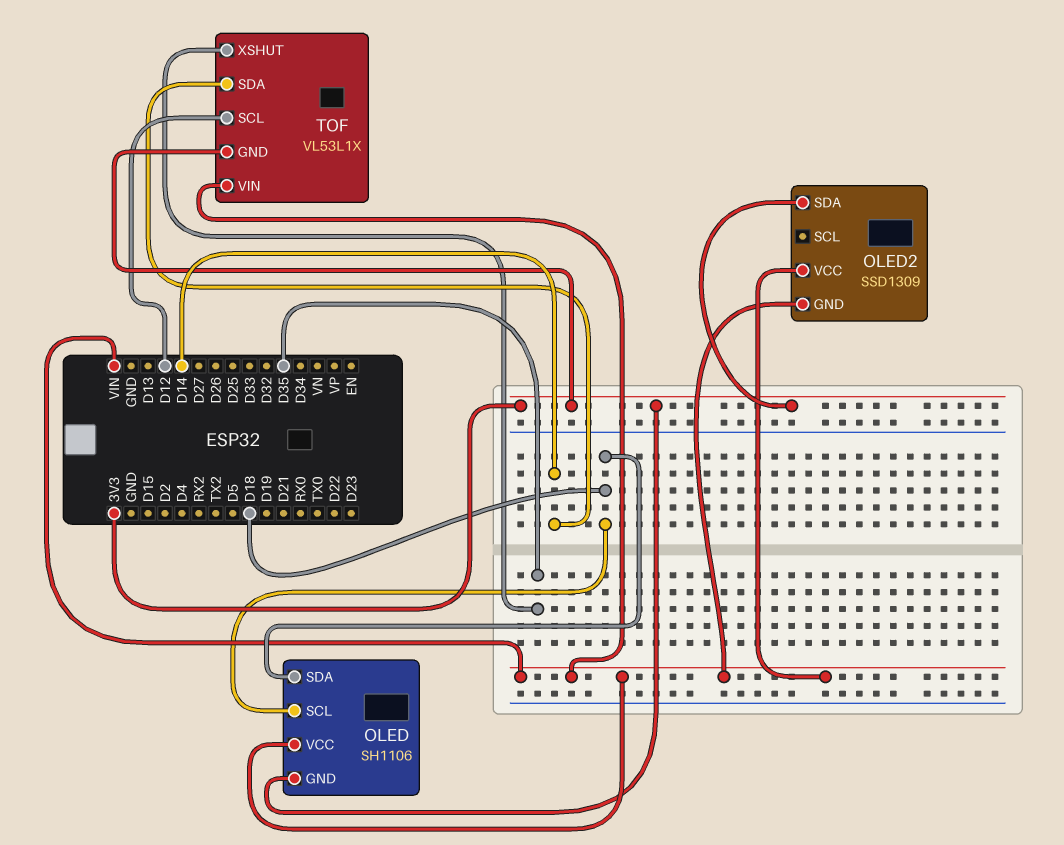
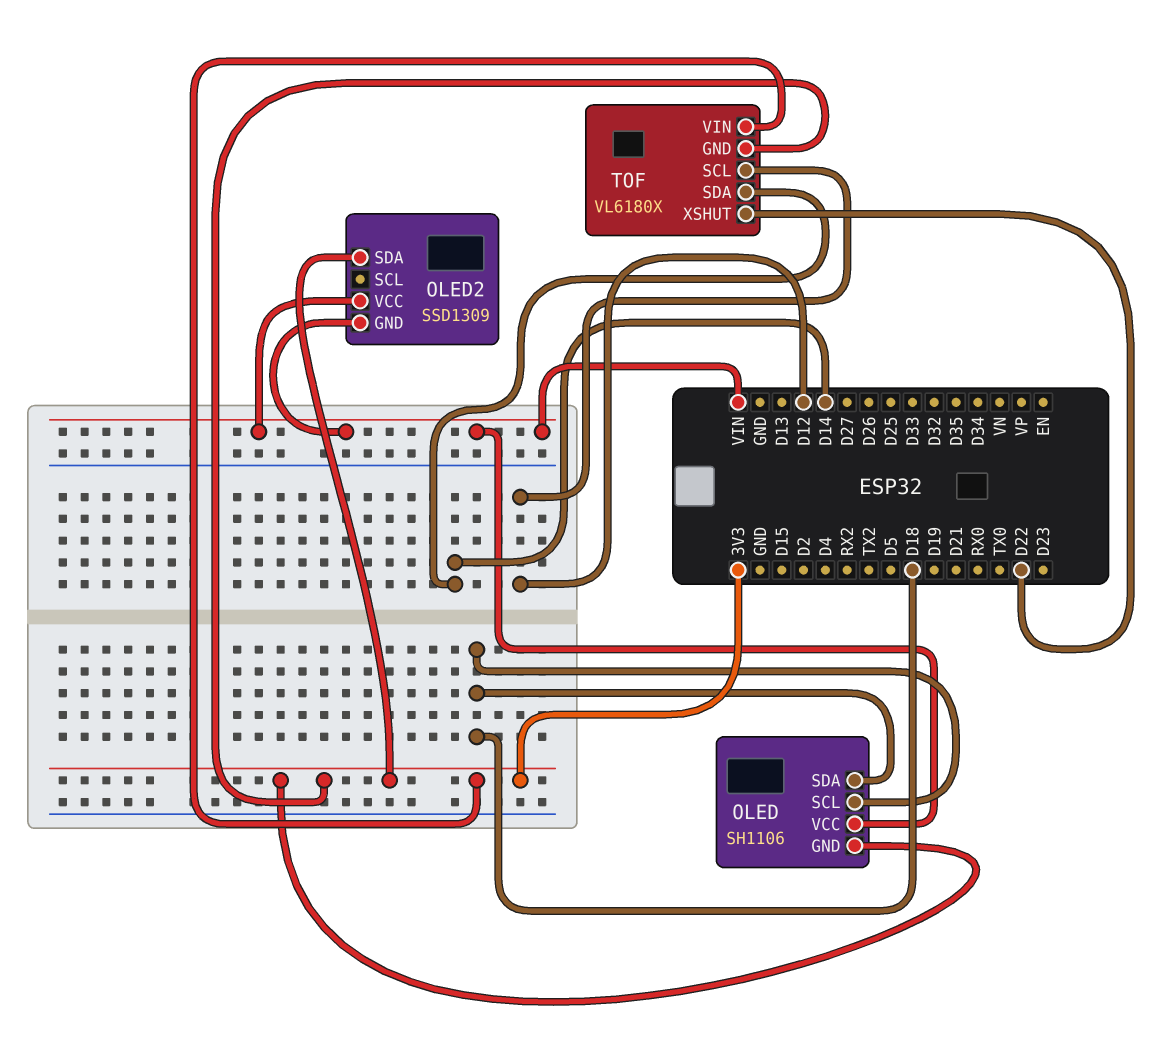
TOF: VL53L1X -> VL6180X
TOF pin VIN: VIN -> 3V3
TOF pin XSHUT: D35 -> D22

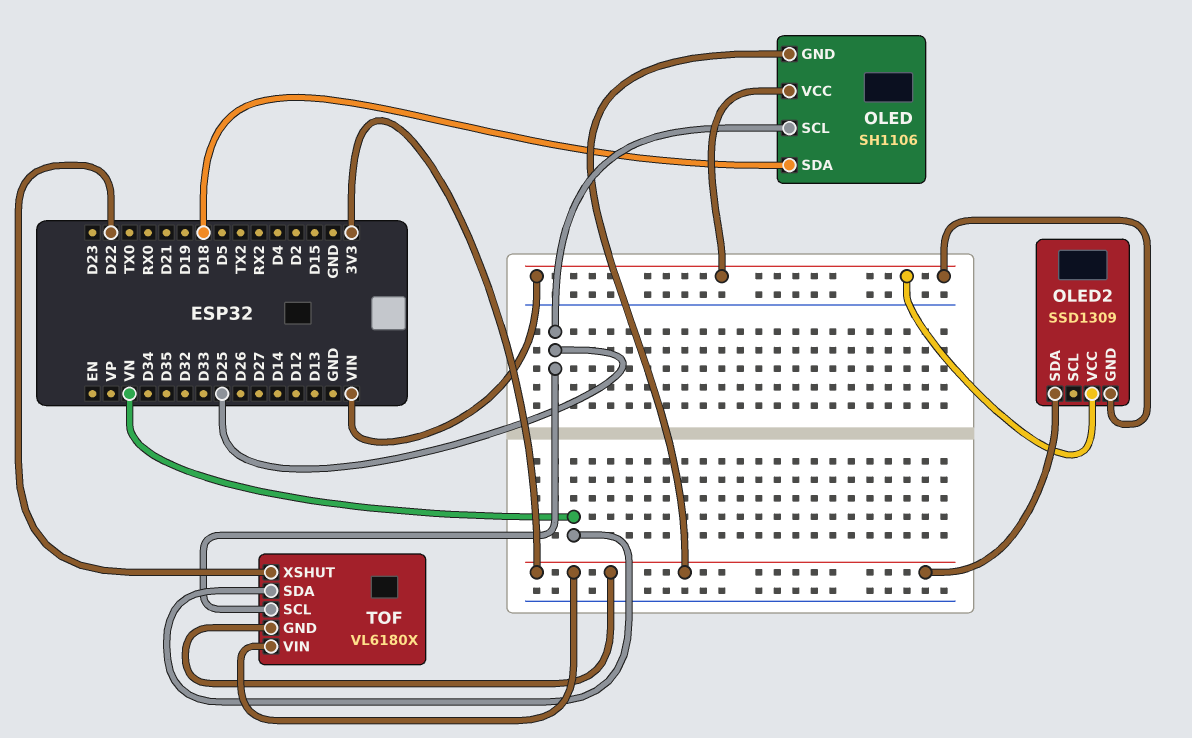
OLED pin SCL: D18 -> D25
TOF pin SCL: D12 -> D25
TOF pin SDA: D14 -> VN

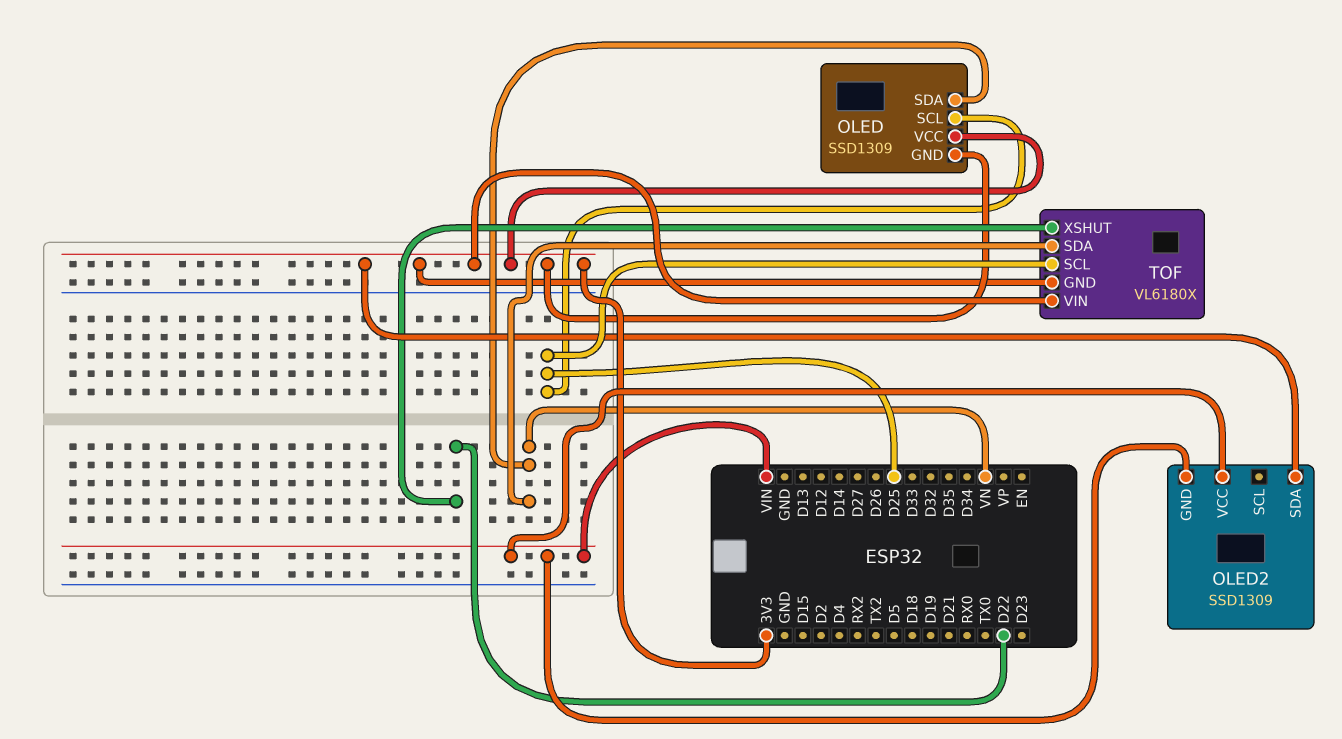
OLED: SH1106 -> SSD1309
OLED pin SDA: D18 -> VN
OLED pin VCC: VIN -> 3V3

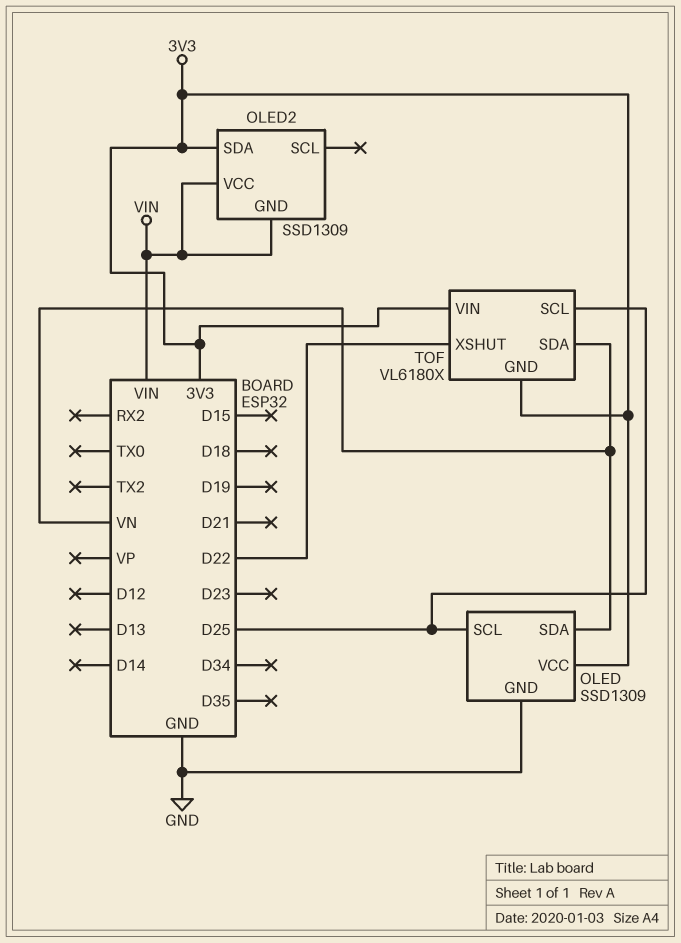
OLED pin GND: 3V3 -> GND

